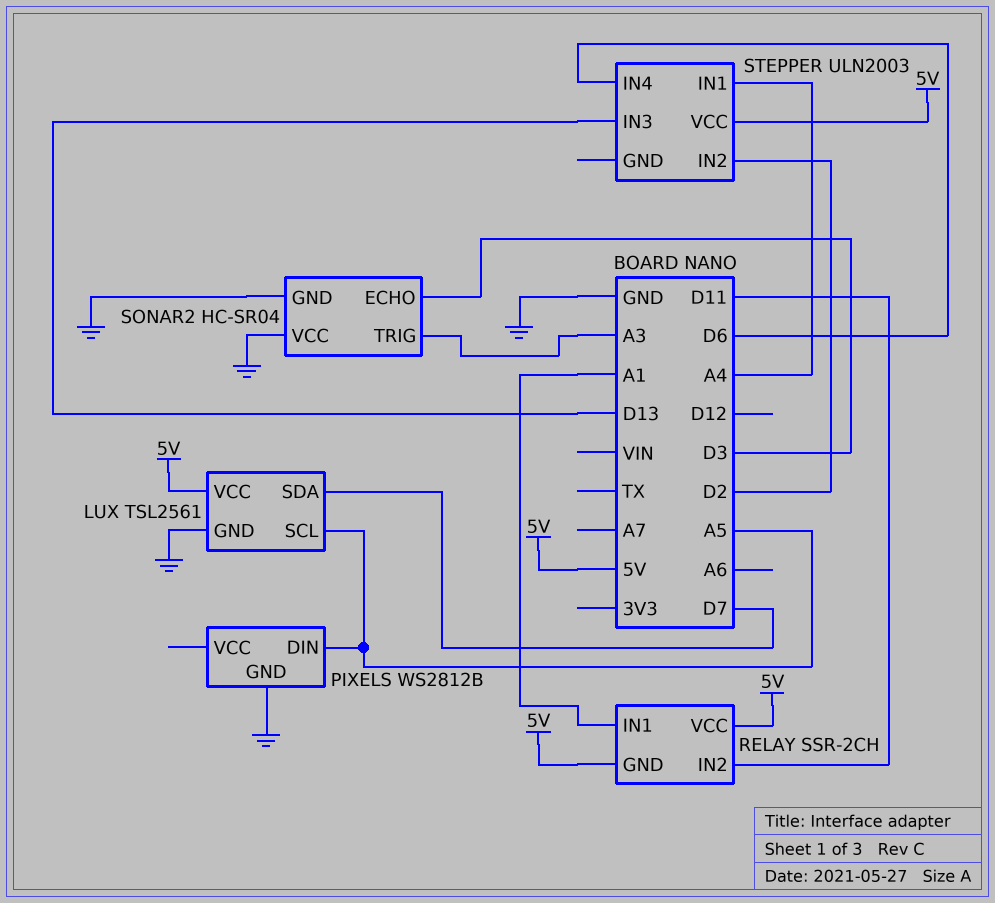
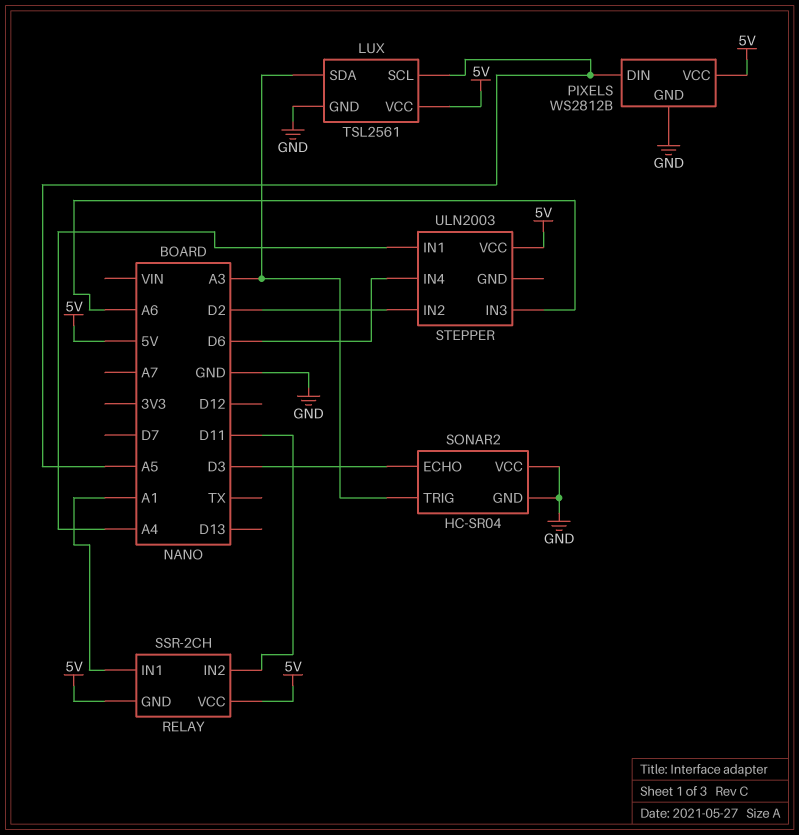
LUX pin SDA: D7 -> A3
PIXELS pin VCC: none -> 5V
STEPPER pin IN3: D13 -> A6

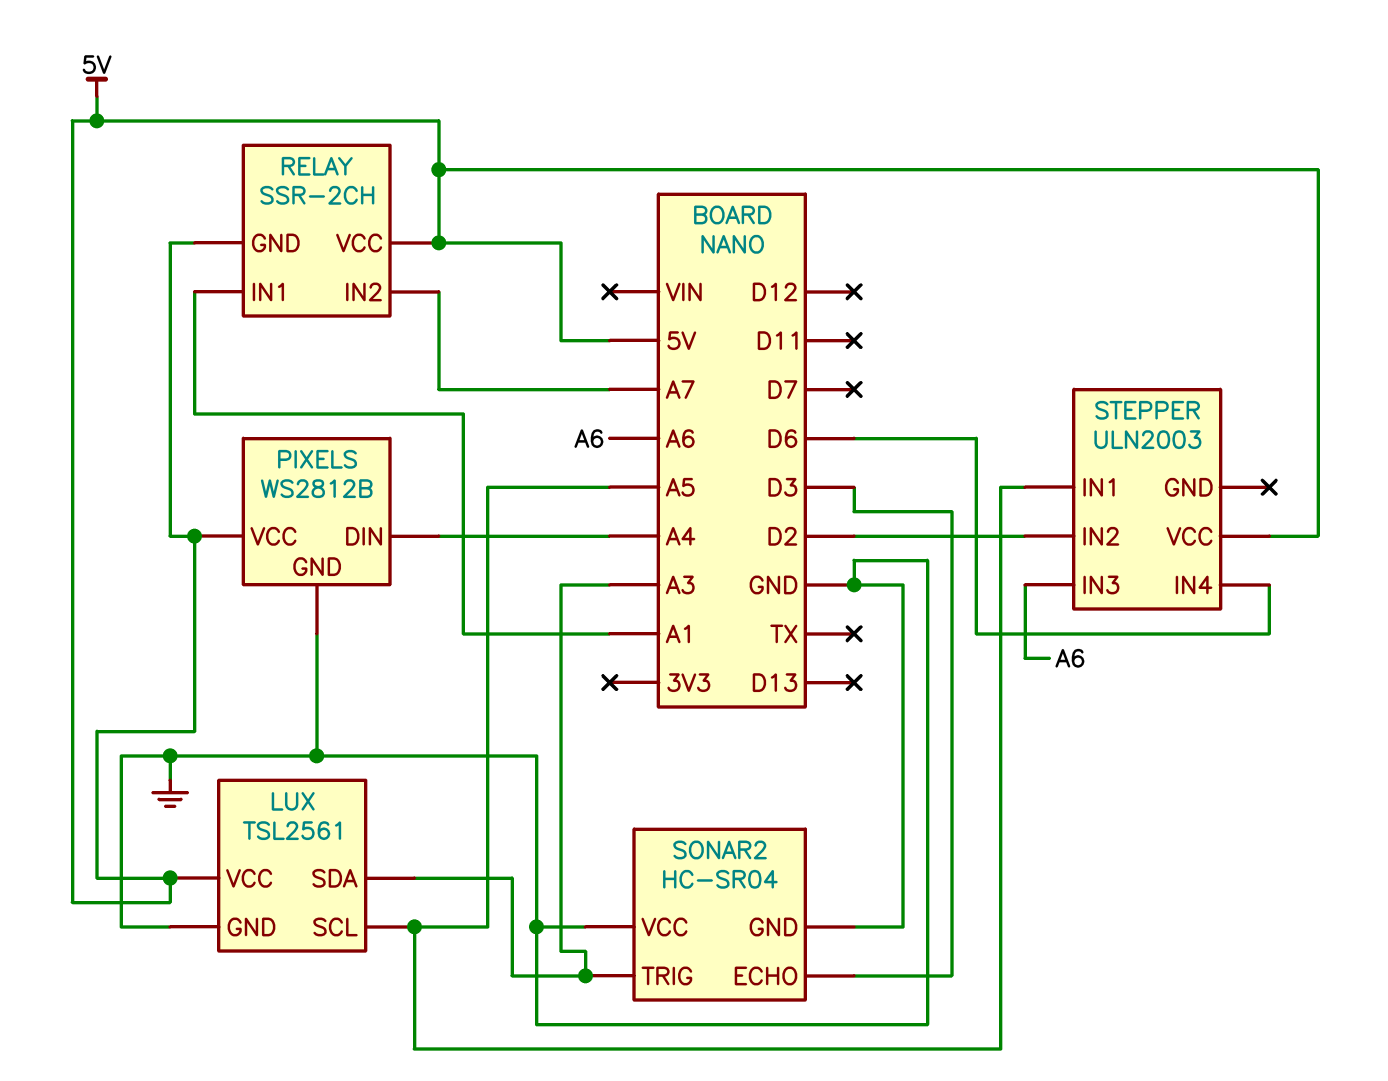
PIXELS pin DIN: A5 -> A4
RELAY pin IN2: D11 -> A7
STEPPER pin IN1: A4 -> A5

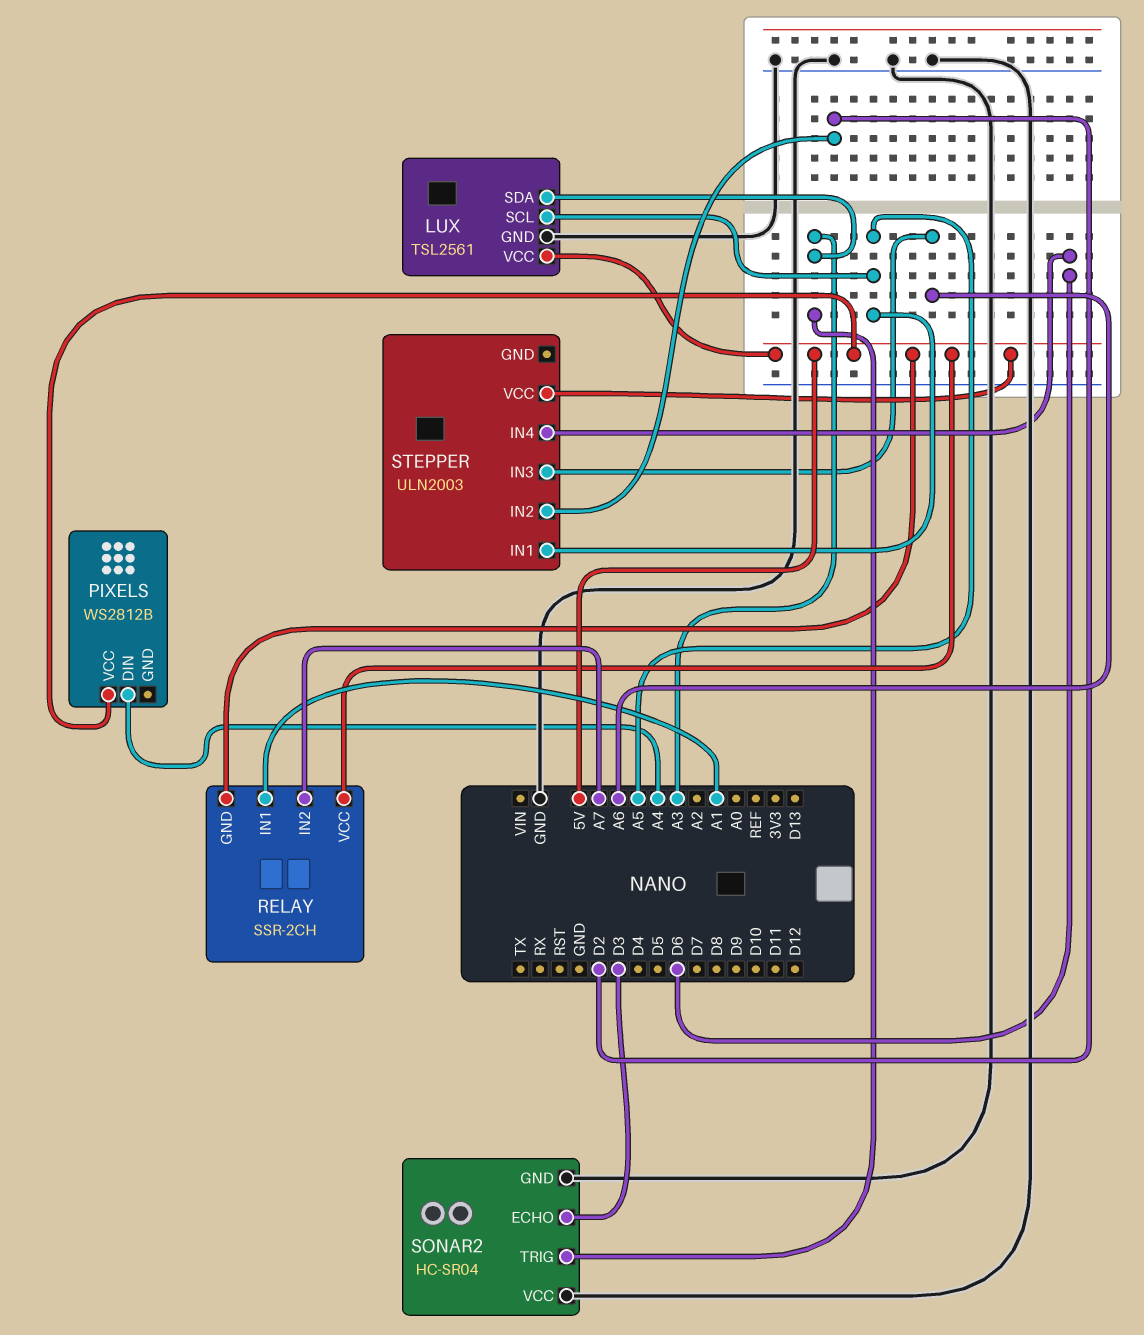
PIXELS pin GND: GND -> none

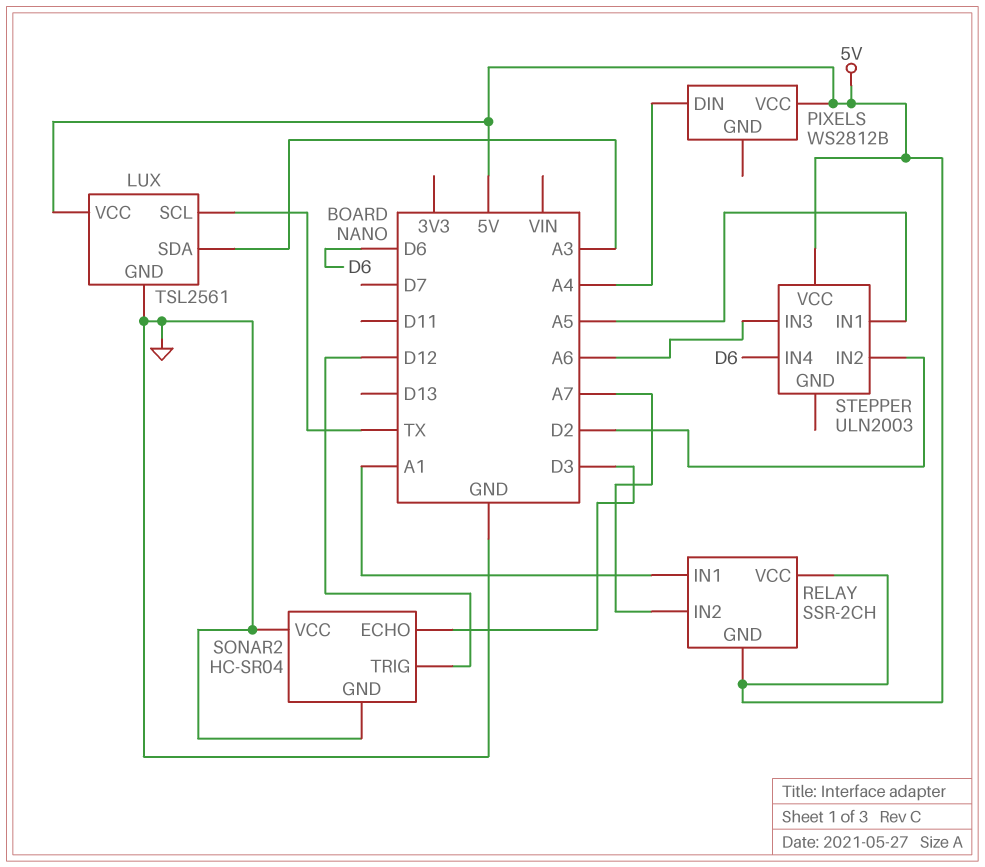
LUX pin SCL: A5 -> TX
SONAR2 pin TRIG: A3 -> D12

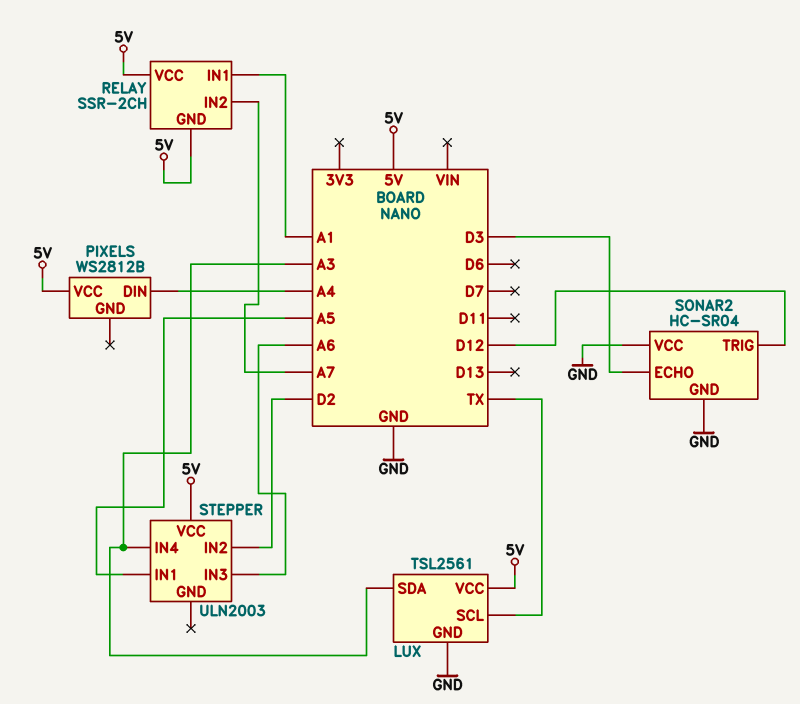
STEPPER pin IN4: D6 -> A3

